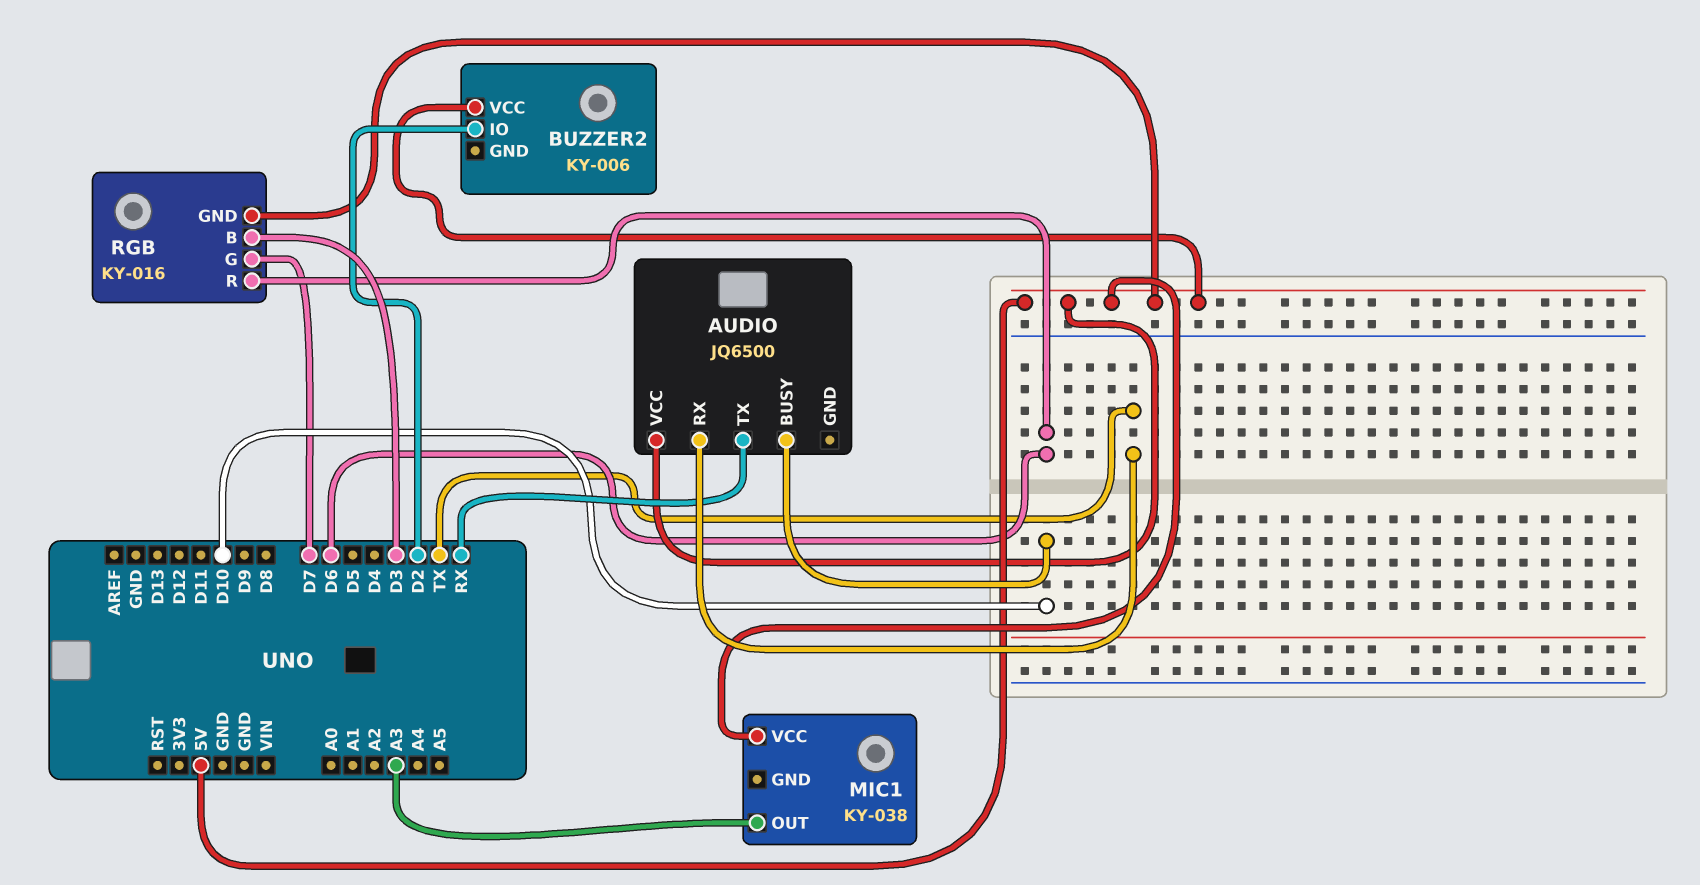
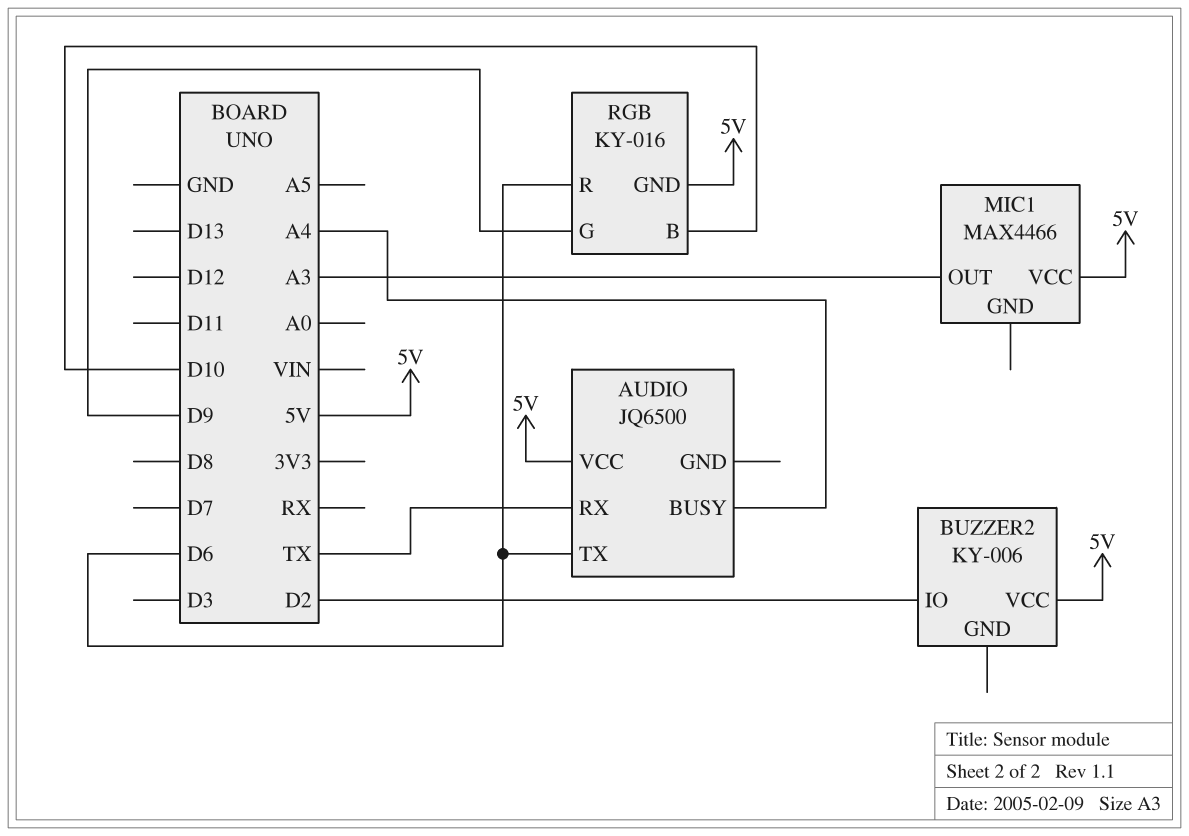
AUDIO pin BUSY: D10 -> A4
AUDIO pin TX: RX -> D6
MIC1: KY-038 -> MAX4466
RGB pin B: D3 -> D10
RGB pin G: D7 -> D9

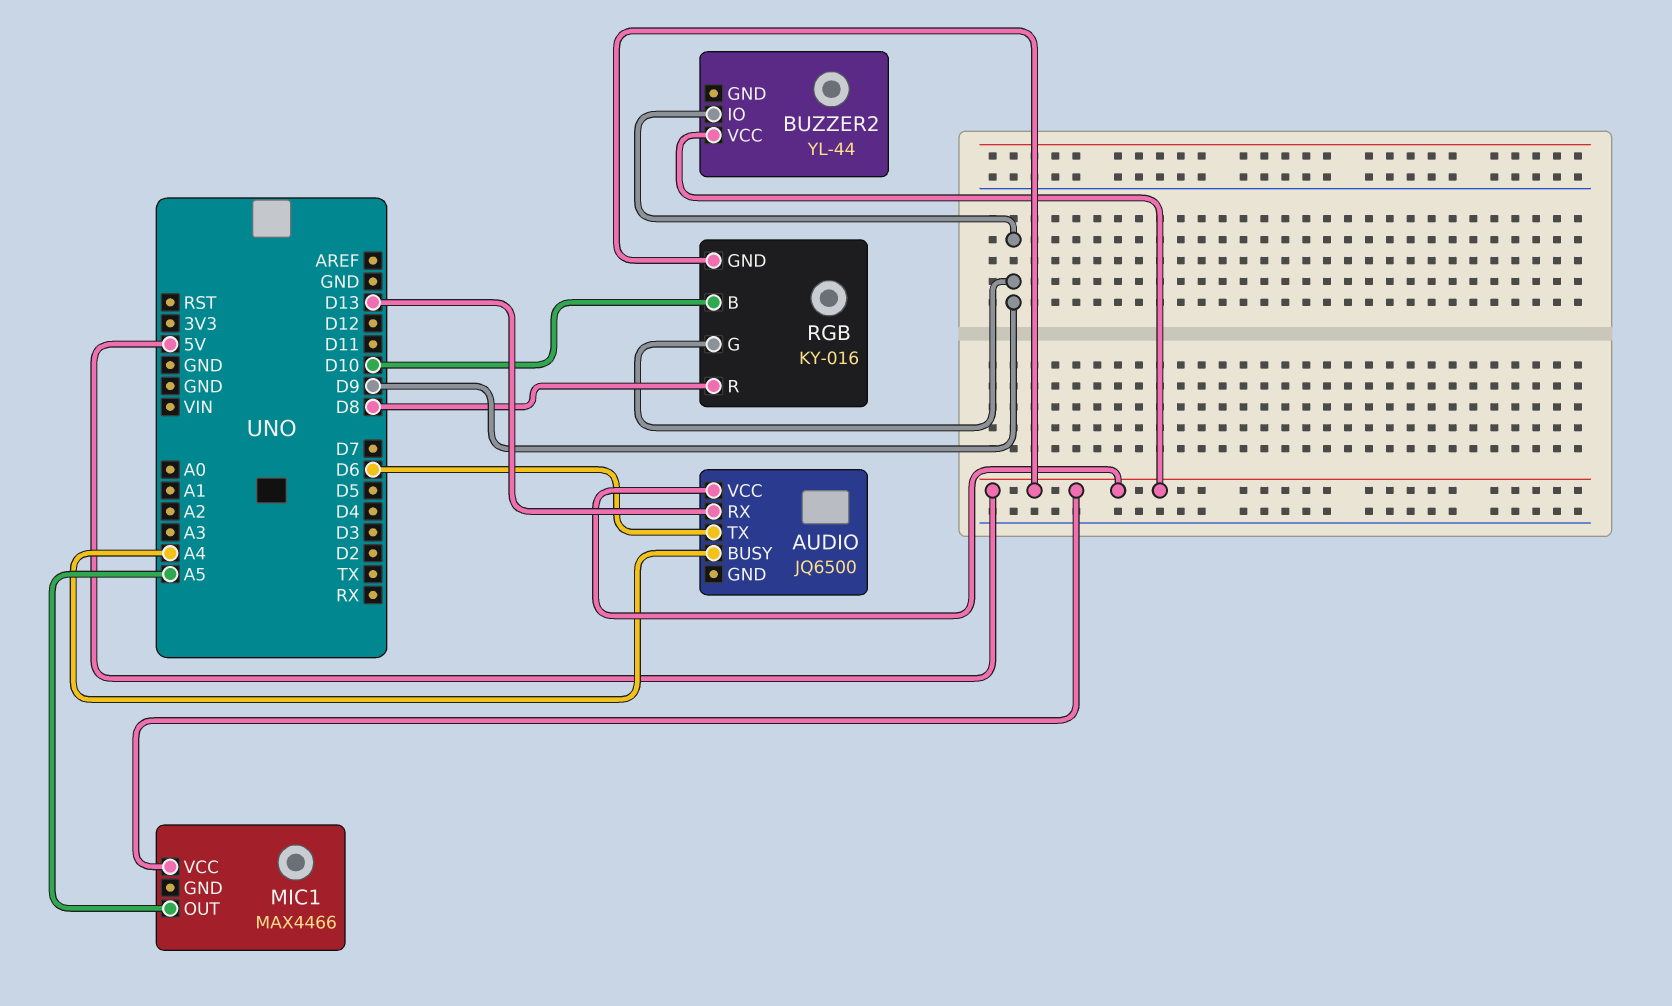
AUDIO pin RX: TX -> D13
BUZZER2: KY-006 -> YL-44
BUZZER2 pin IO: D2 -> D9
MIC1 pin OUT: A3 -> A5
RGB pin R: D6 -> D8

